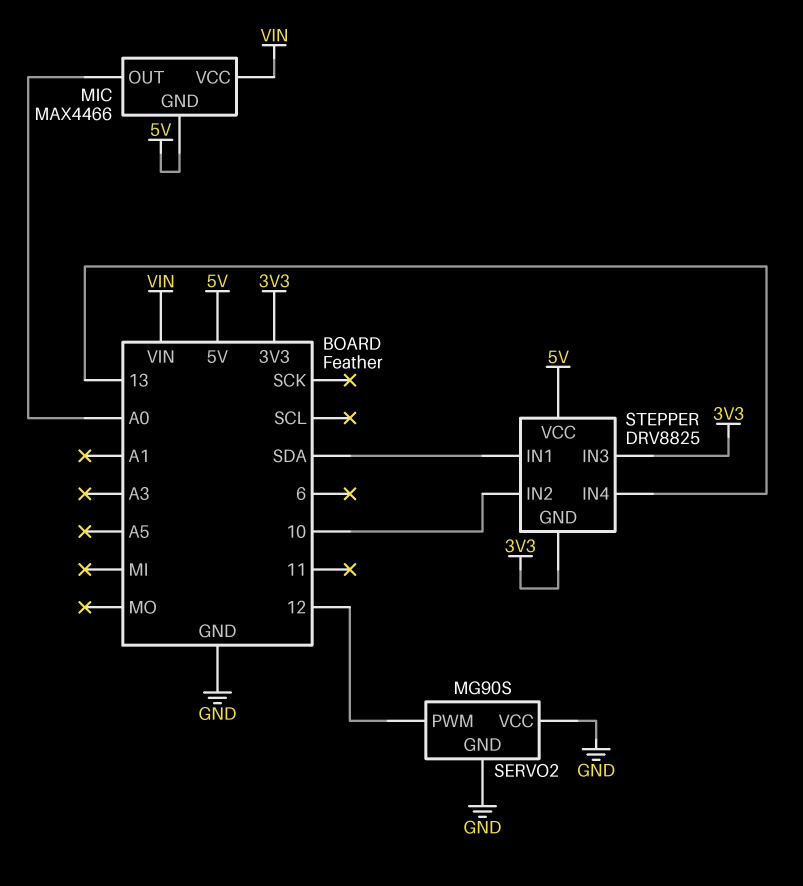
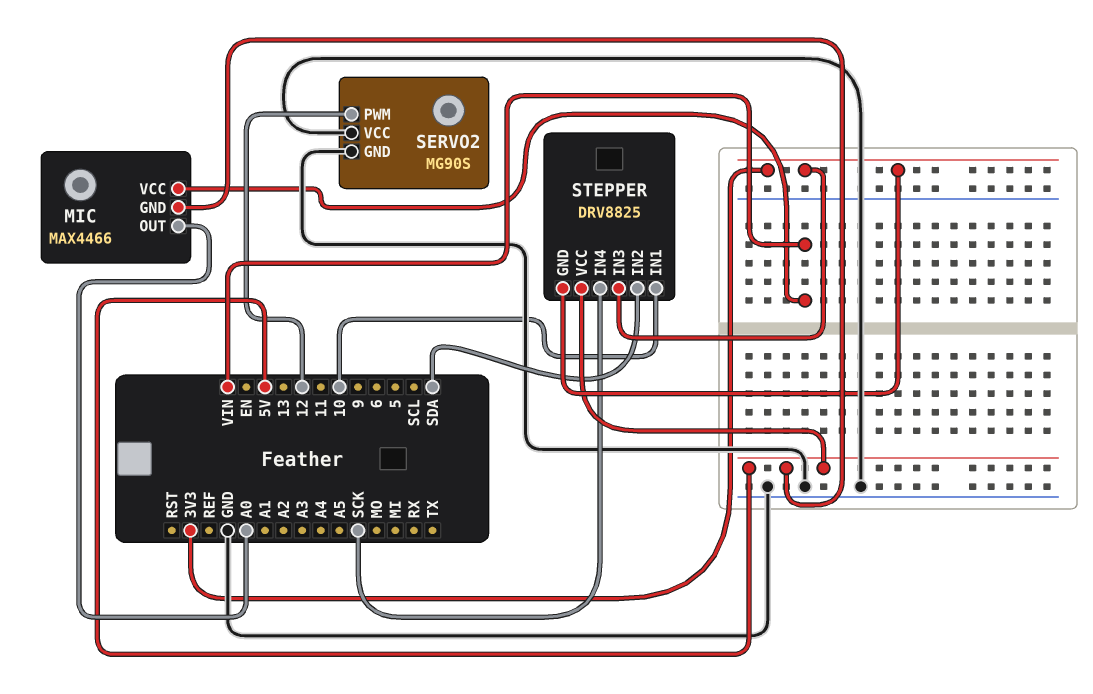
STEPPER pin IN1: SDA -> 10
STEPPER pin IN2: 10 -> SDA
STEPPER pin IN4: 13 -> SCK

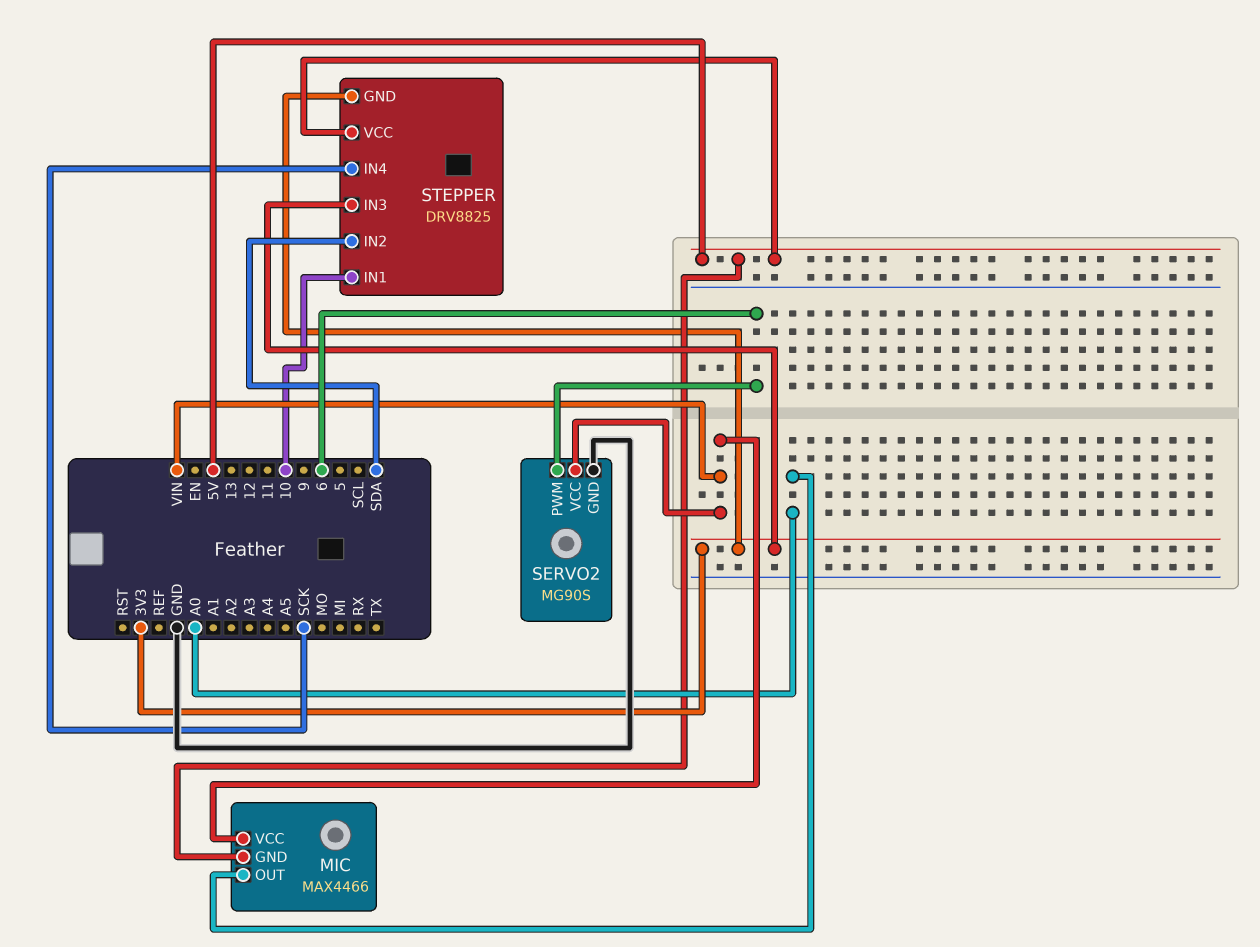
SERVO2 pin PWM: 12 -> 6
SERVO2 pin VCC: GND -> VIN

